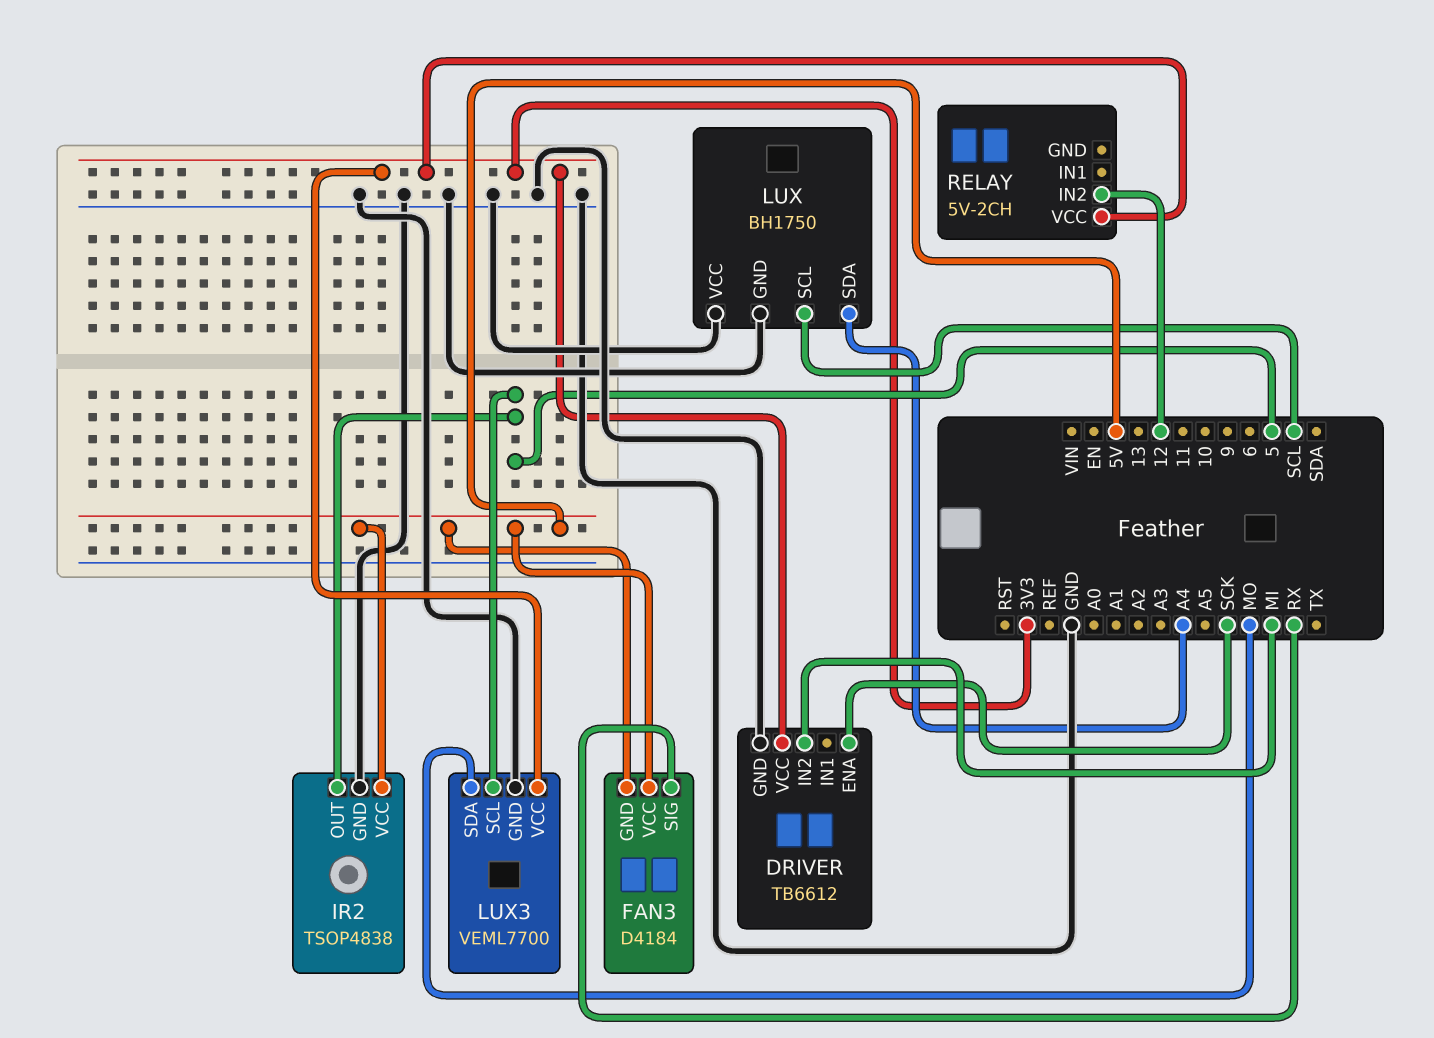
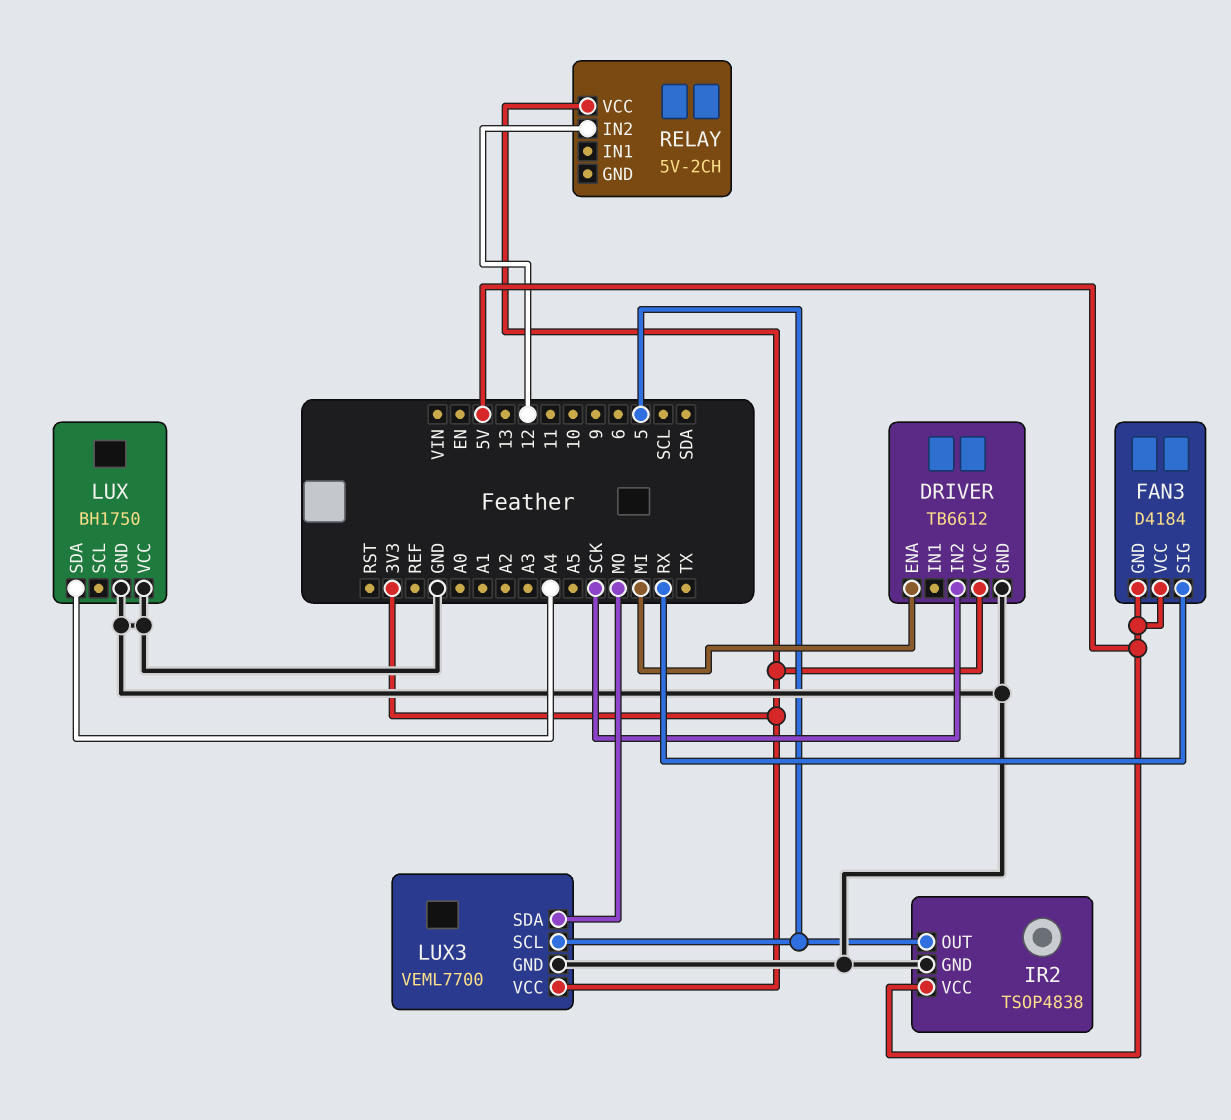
DRIVER pin ENA: SCK -> MI
DRIVER pin IN2: MI -> SCK
LUX pin SCL: SCL -> none

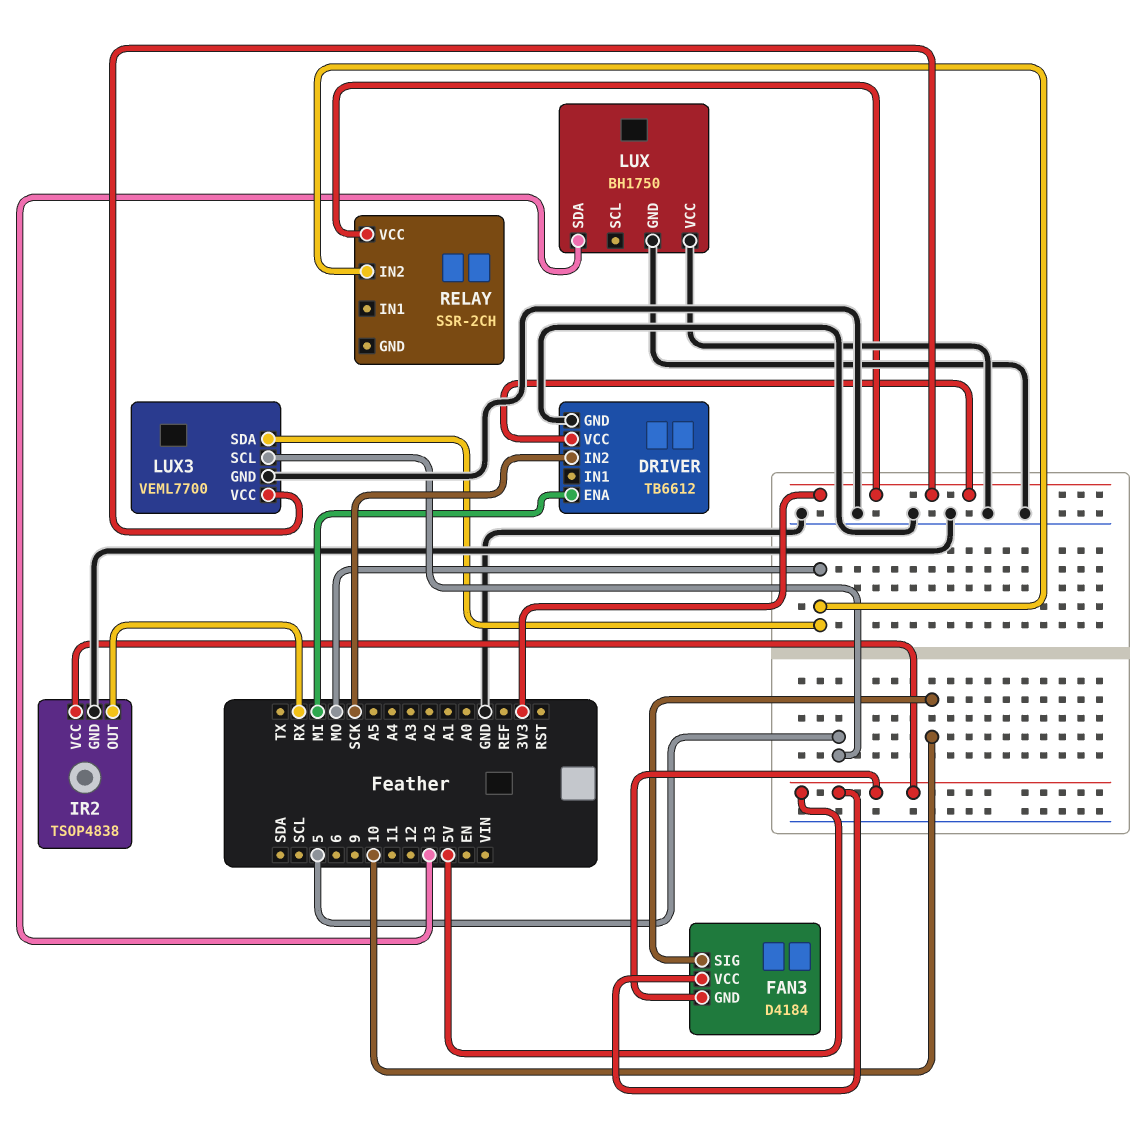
FAN3 pin SIG: RX -> 10
IR2 pin OUT: 5 -> RX
LUX pin SDA: A4 -> 13
RELAY: 5V-2CH -> SSR-2CH
RELAY pin IN2: 12 -> MO

